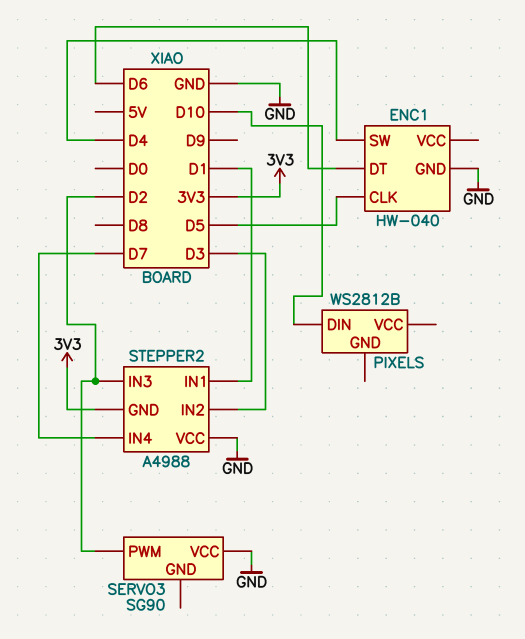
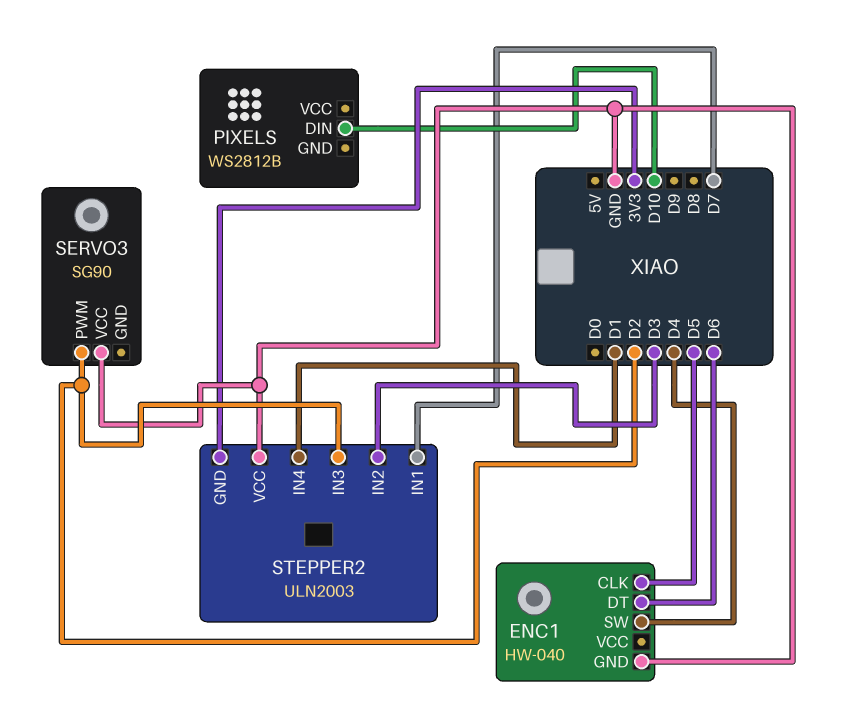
STEPPER2: A4988 -> ULN2003
STEPPER2 pin IN1: D1 -> D7
STEPPER2 pin IN4: D7 -> D1

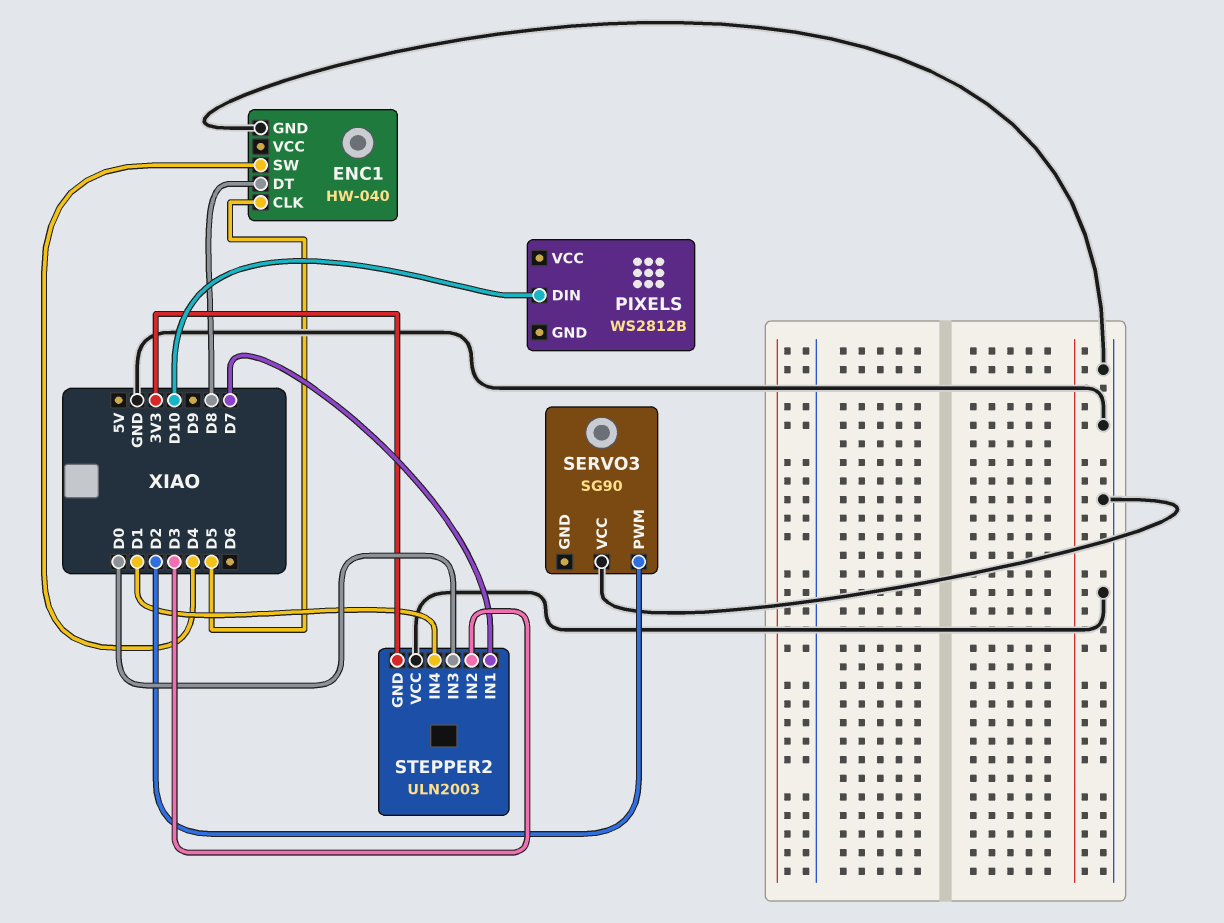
ENC1 pin DT: D6 -> D8
STEPPER2 pin IN3: D2 -> D0

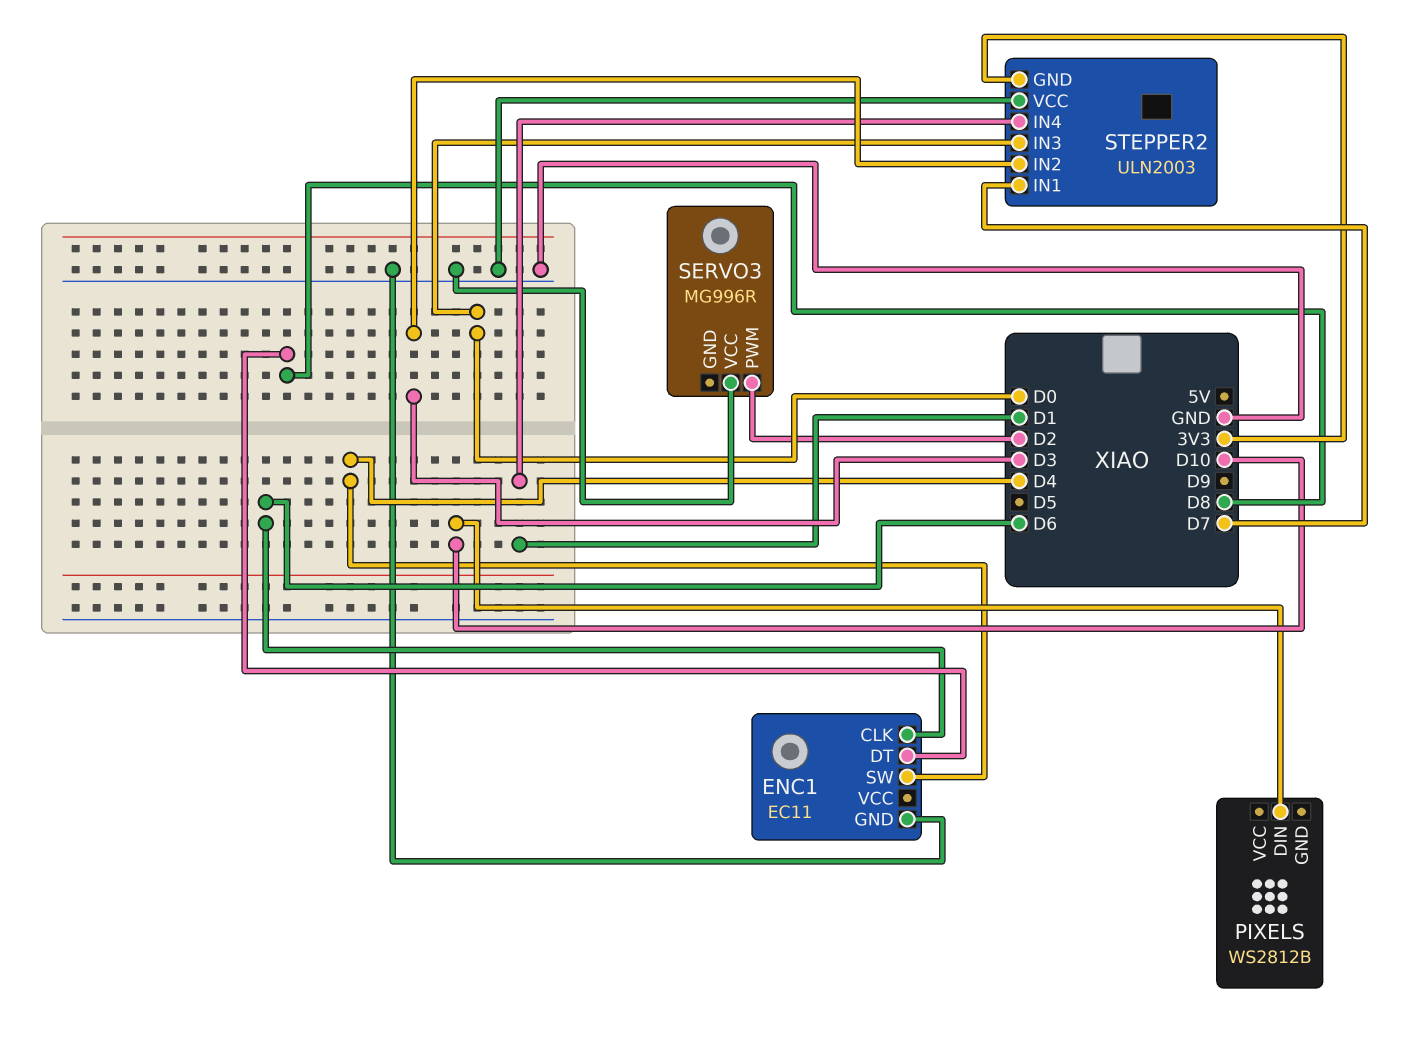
ENC1: HW-040 -> EC11
ENC1 pin CLK: D5 -> D6
SERVO3: SG90 -> MG996R

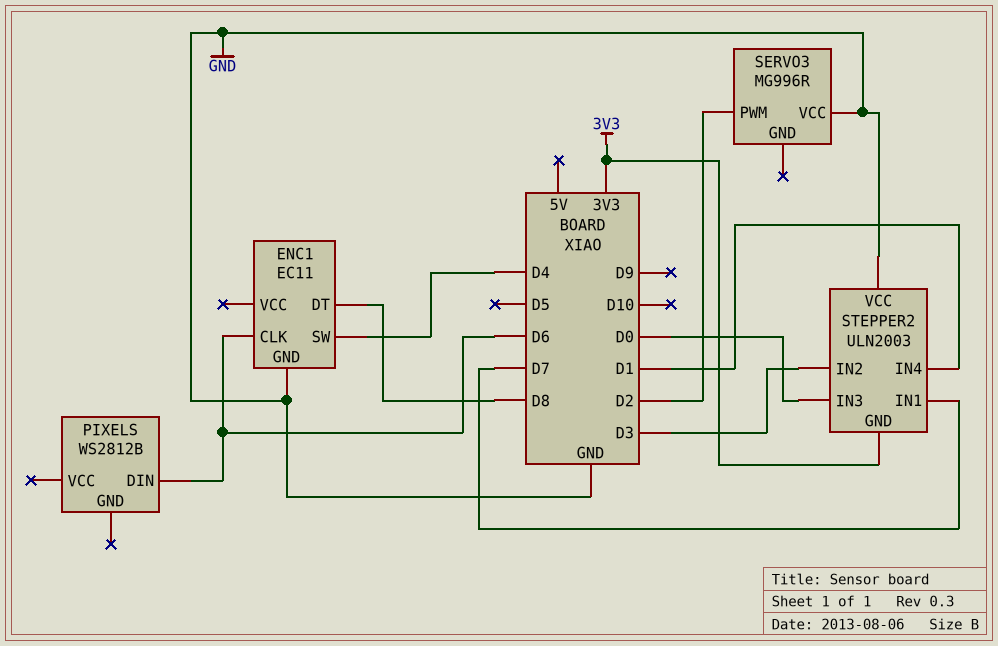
PIXELS pin DIN: D10 -> D6

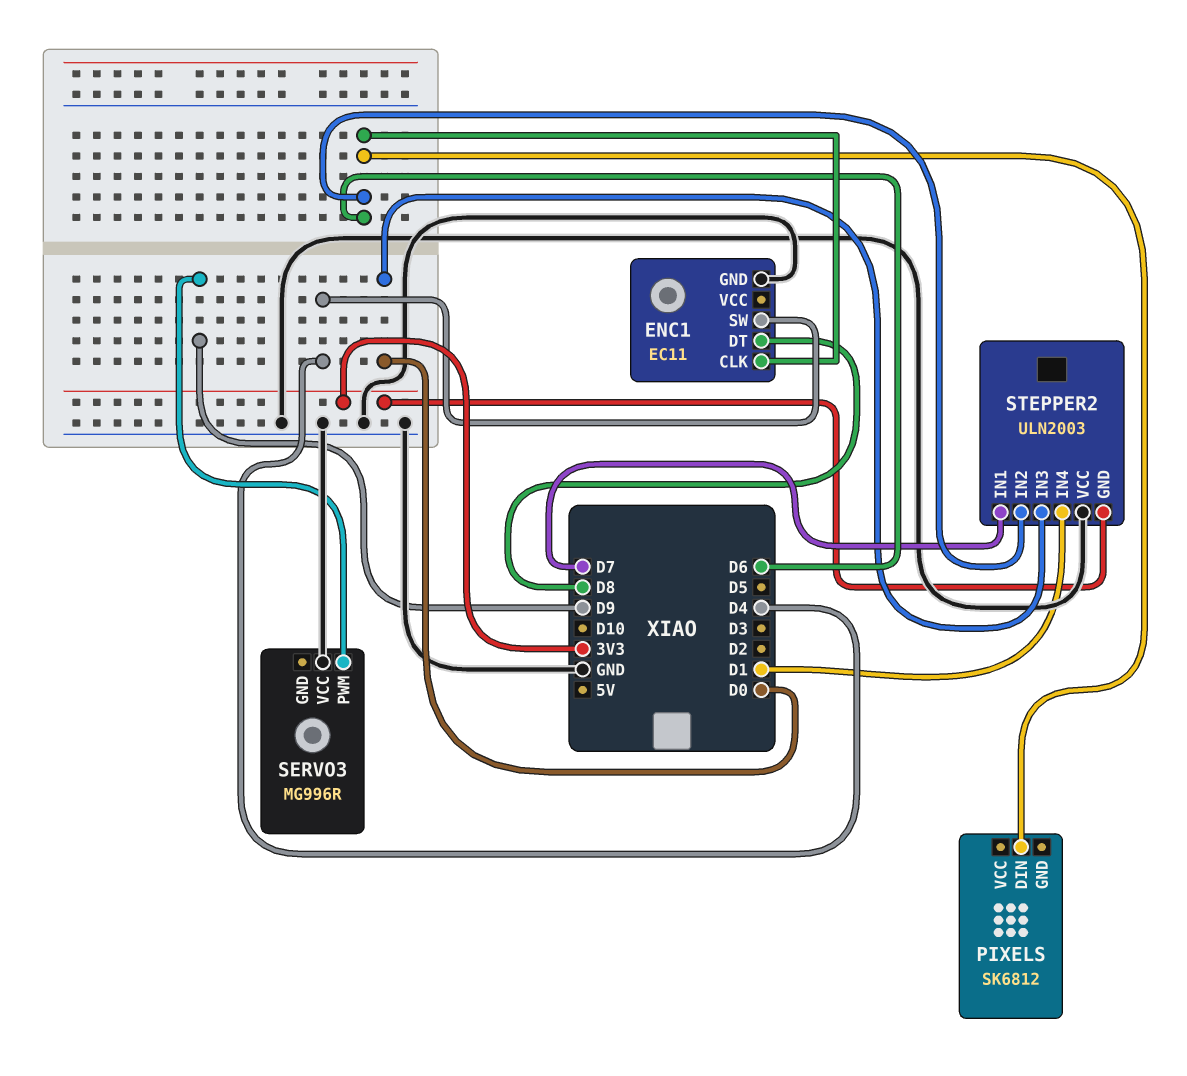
PIXELS: WS2812B -> SK6812
SERVO3 pin PWM: D2 -> D9
STEPPER2 pin IN2: D3 -> D6

